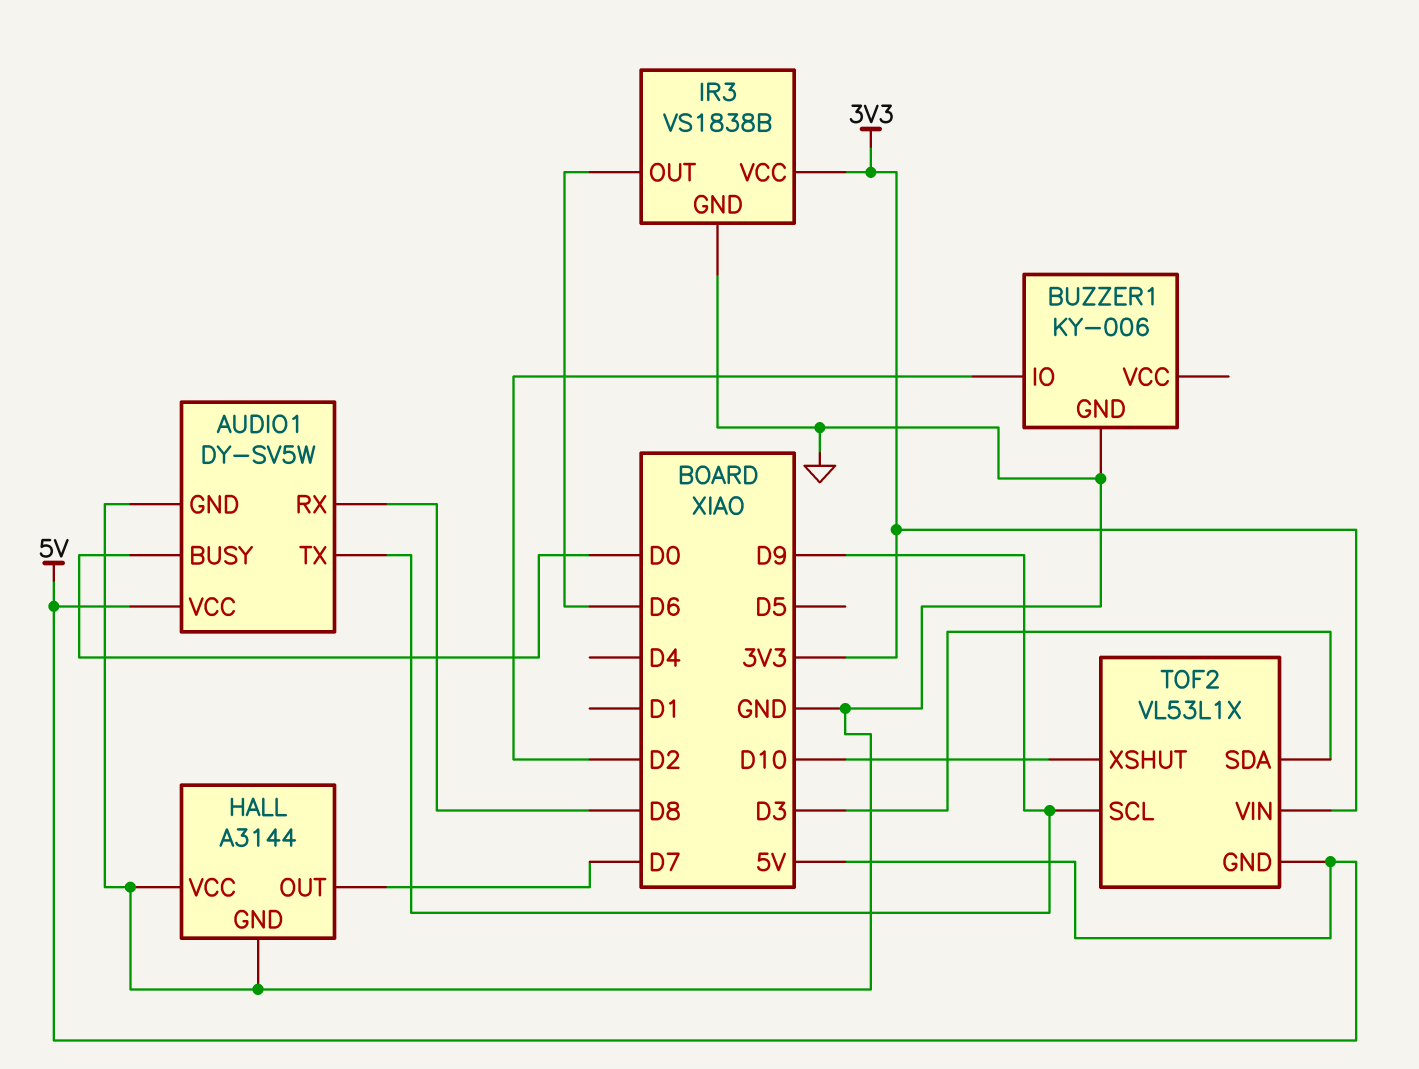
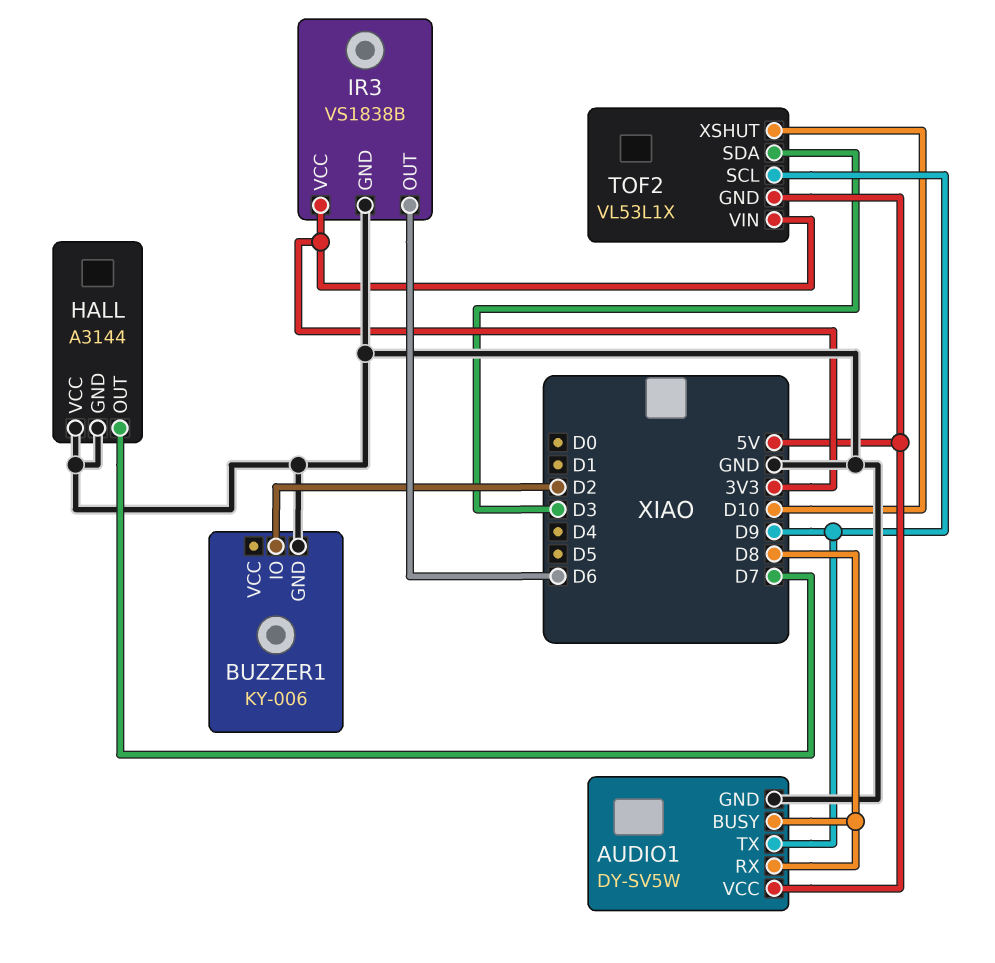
AUDIO1 pin BUSY: D0 -> D8

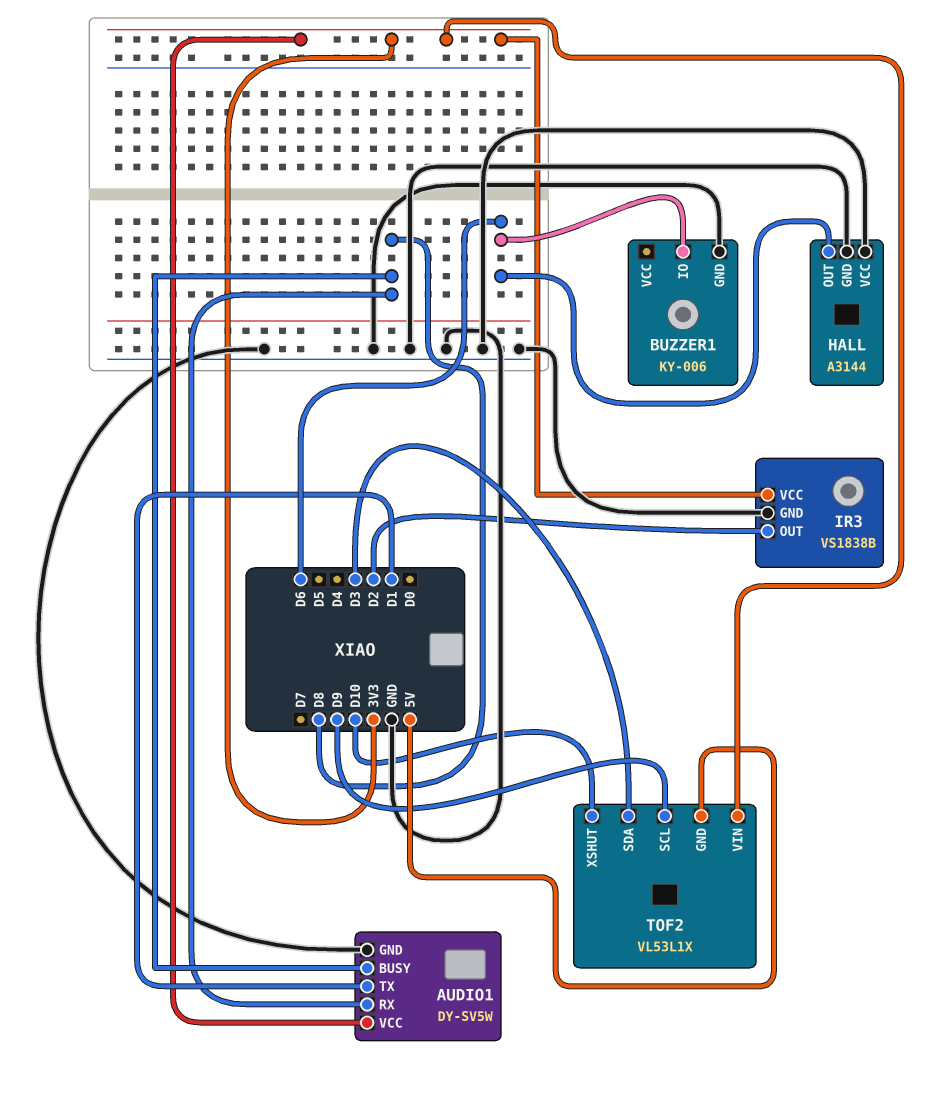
AUDIO1 pin TX: D9 -> D1
AUDIO1 pin VCC: 5V -> 3V3
BUZZER1 pin IO: D2 -> D6
HALL pin OUT: D7 -> D6
IR3 pin OUT: D6 -> D2

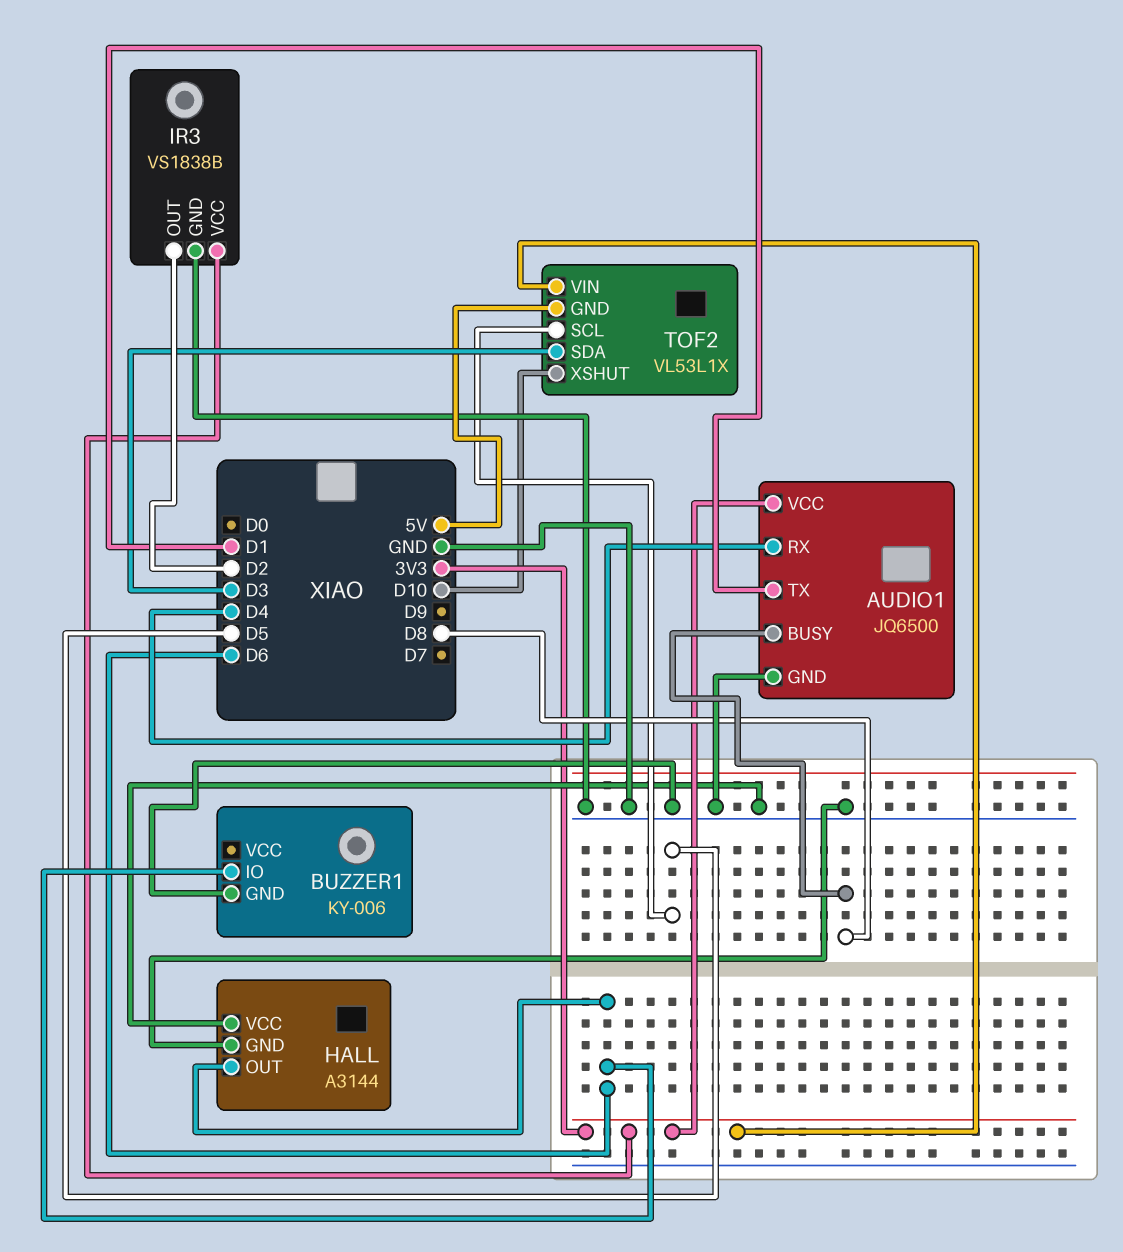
AUDIO1: DY-SV5W -> JQ6500
AUDIO1 pin RX: D8 -> D4
TOF2 pin SCL: D9 -> D5

